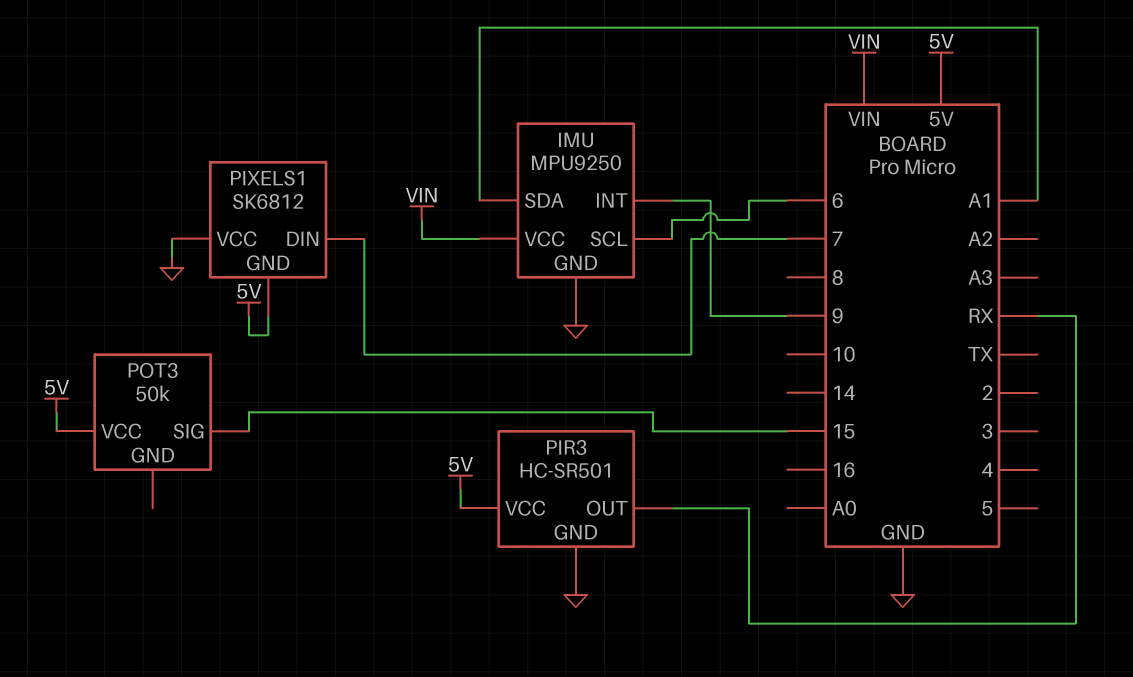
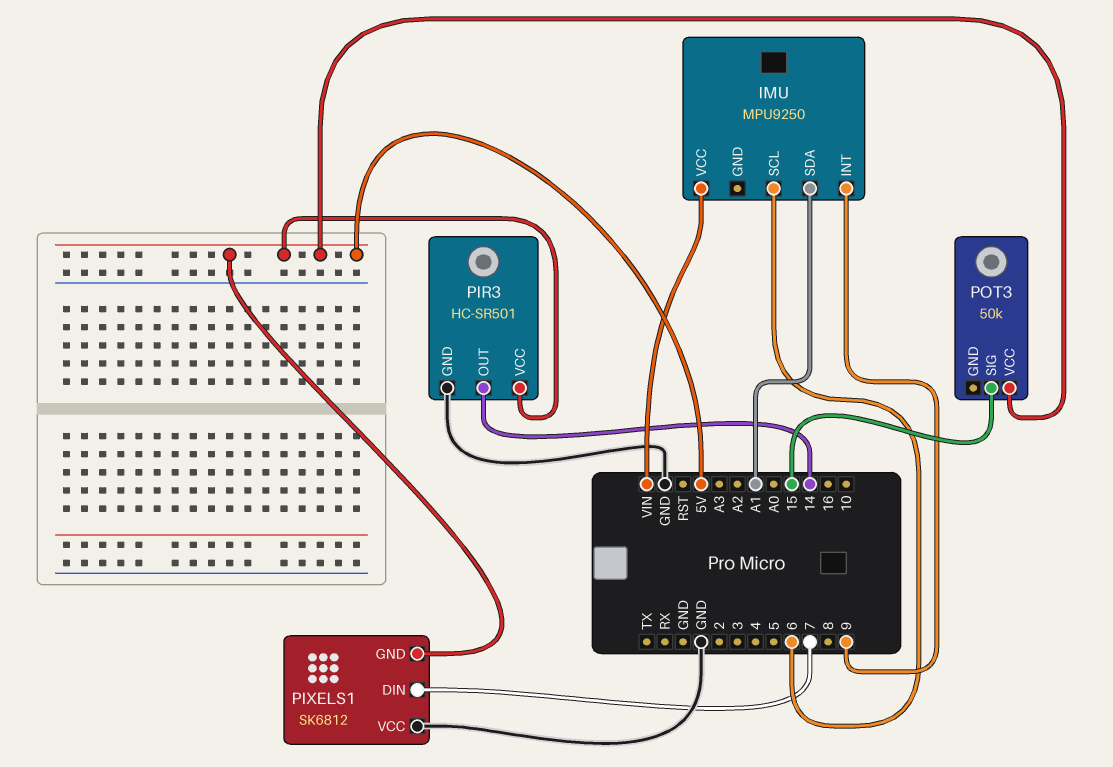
IMU pin GND: GND -> none
PIR3 pin OUT: RX -> 14

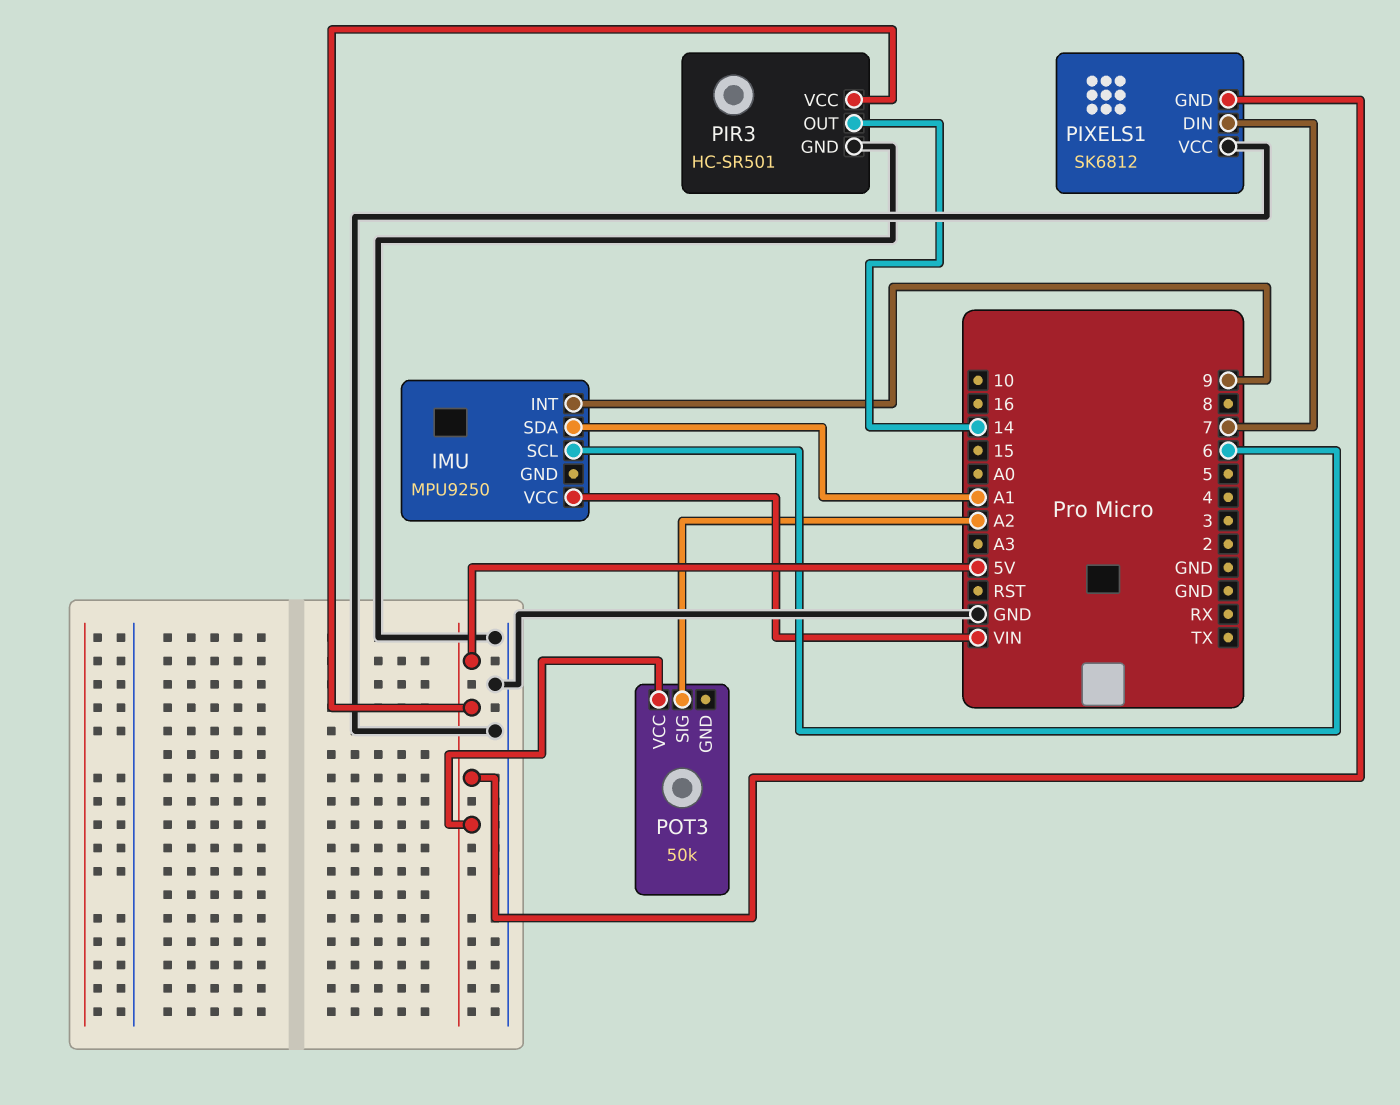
POT3 pin SIG: 15 -> A2

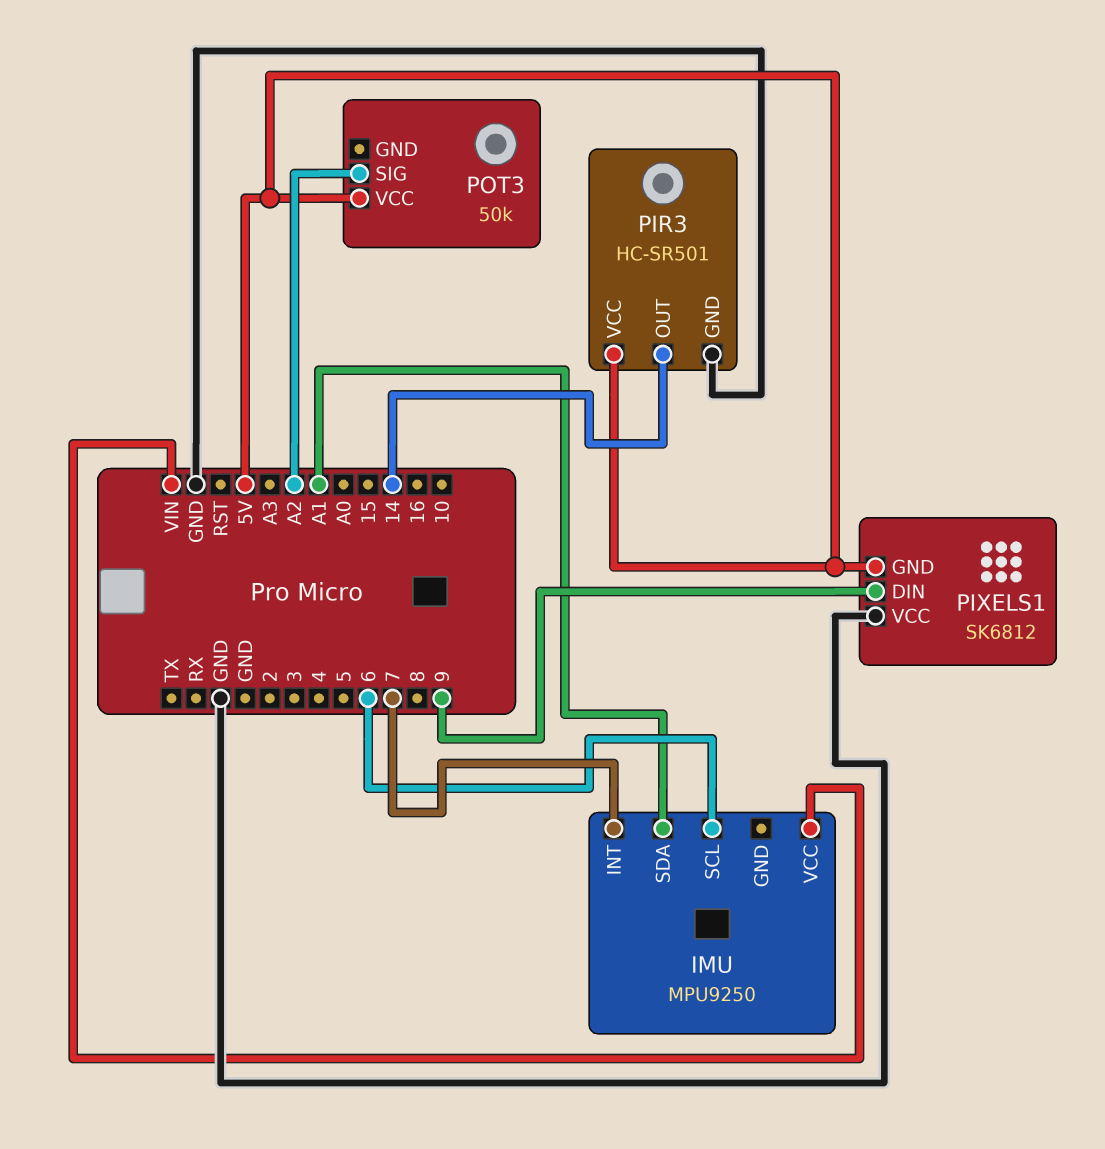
IMU pin INT: 9 -> 7
PIXELS1 pin DIN: 7 -> 9

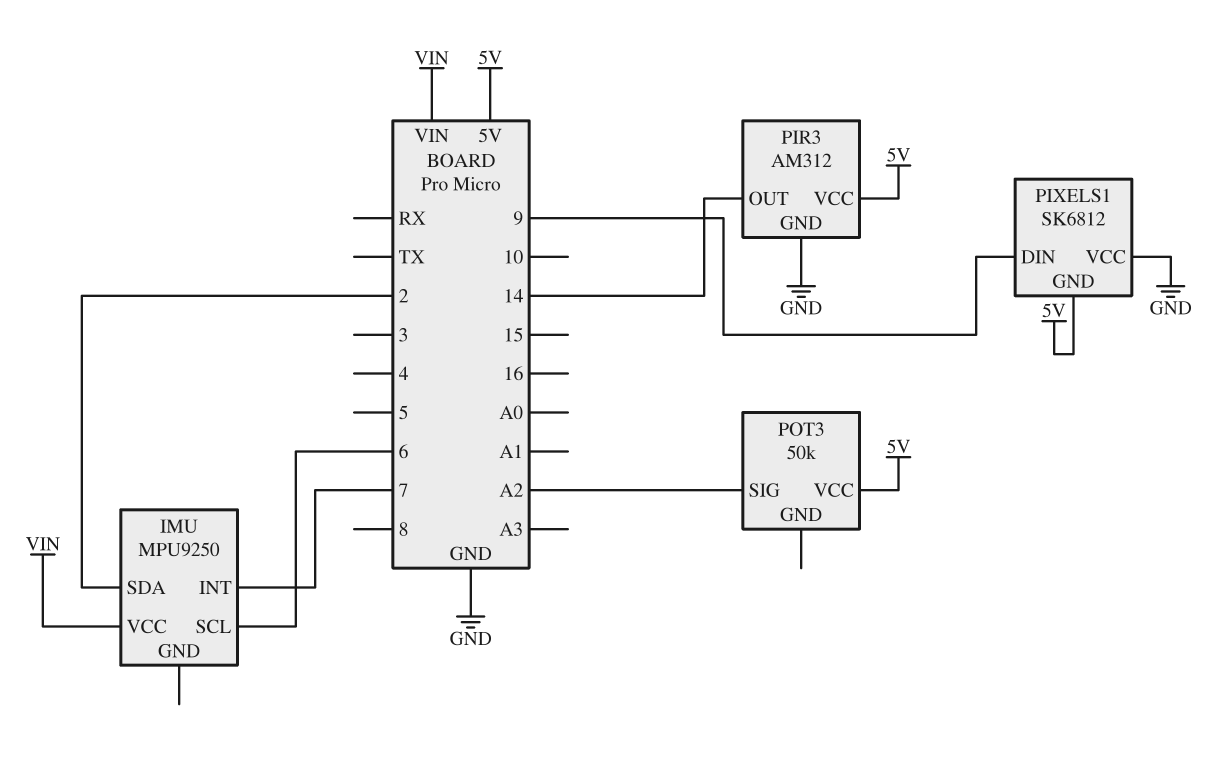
IMU pin SDA: A1 -> 2
PIR3: HC-SR501 -> AM312

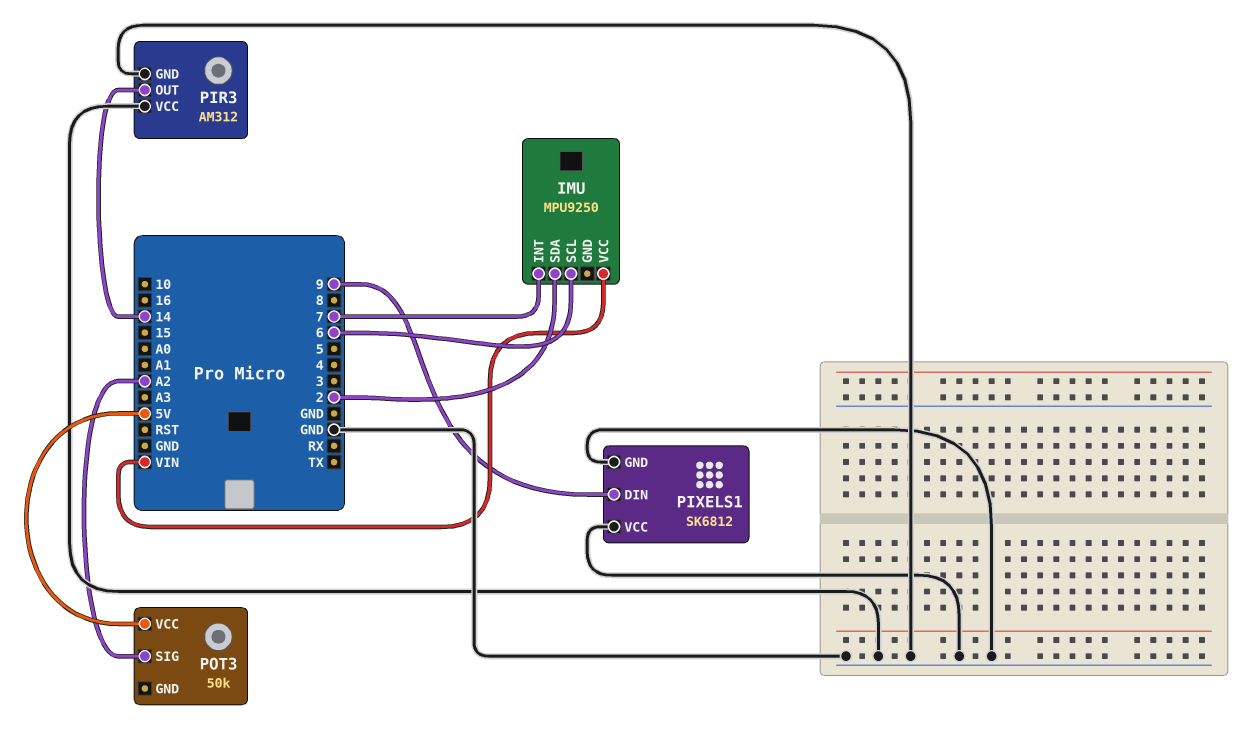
PIR3 pin VCC: 5V -> GND
PIXELS1 pin GND: 5V -> GND

